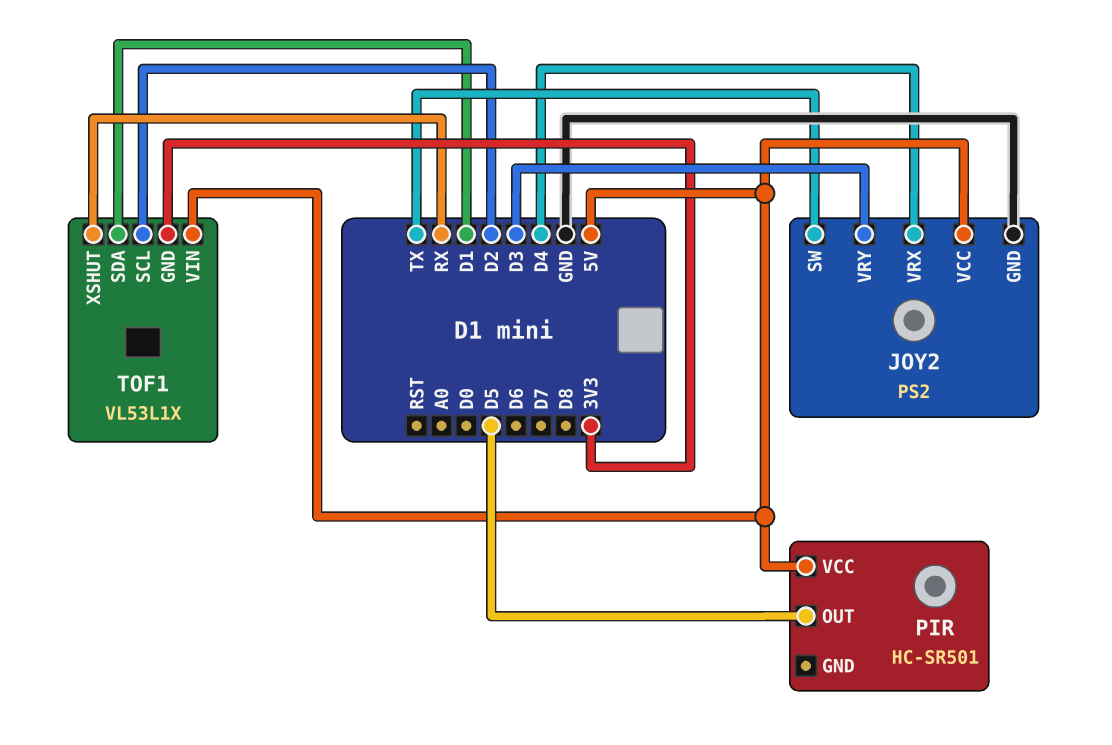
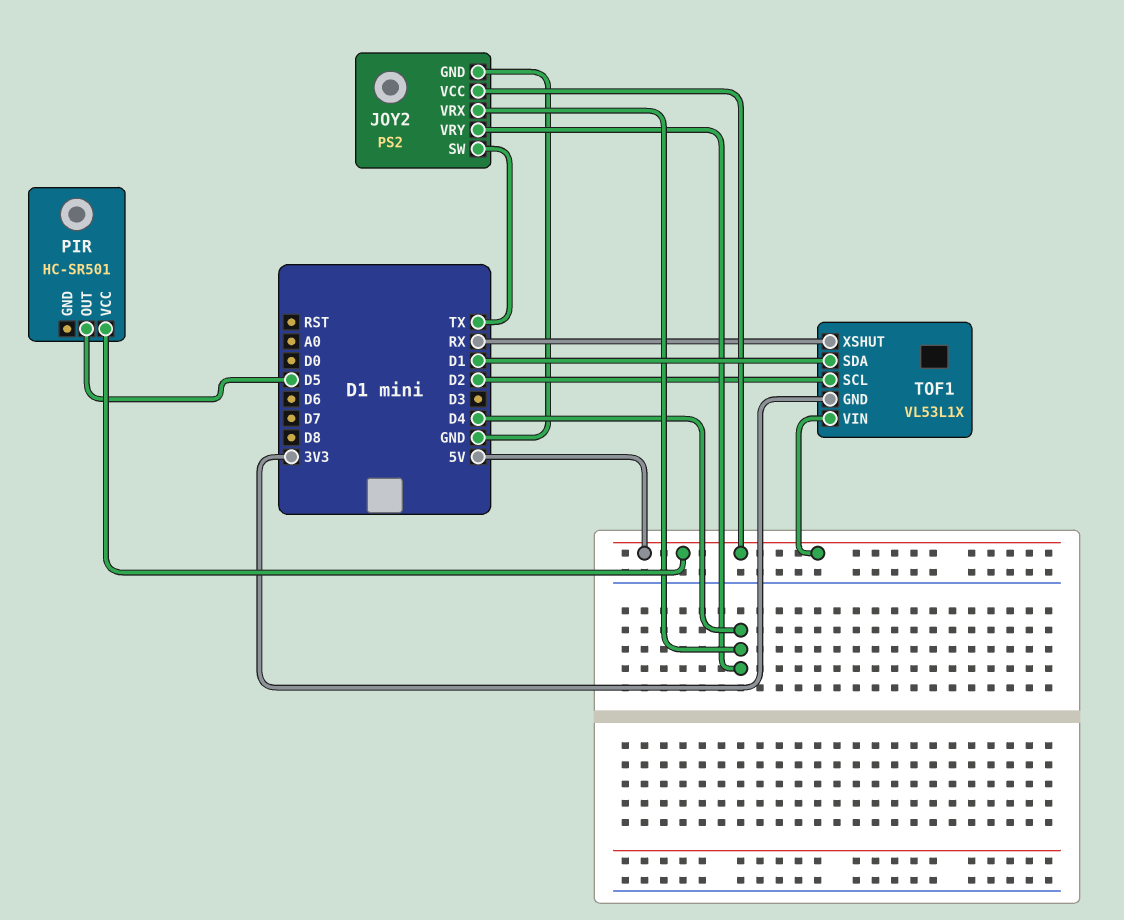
JOY2 pin VRY: D3 -> D4

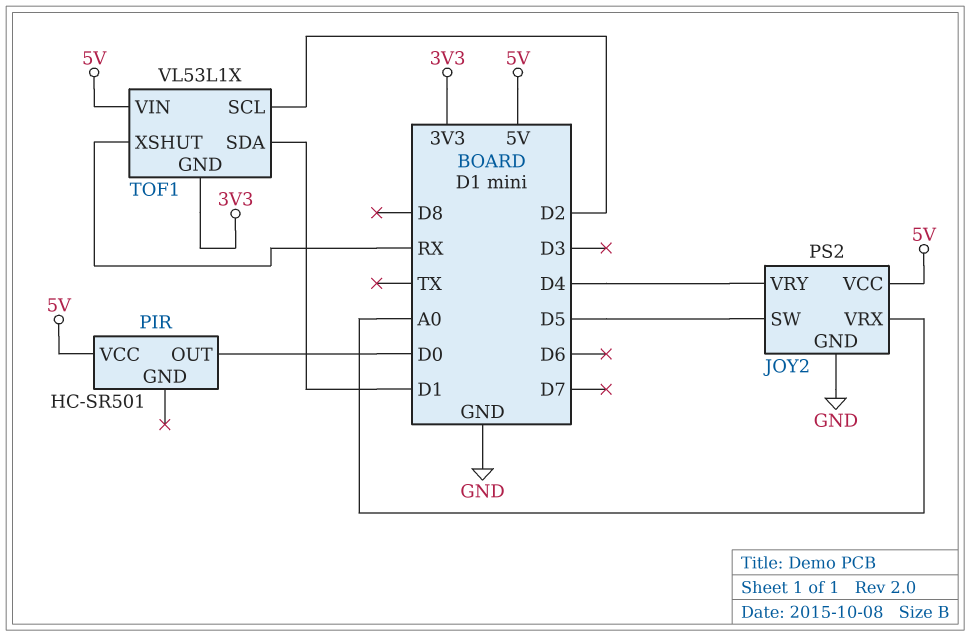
JOY2 pin SW: TX -> D5
JOY2 pin VRX: D4 -> A0
PIR pin OUT: D5 -> D0

